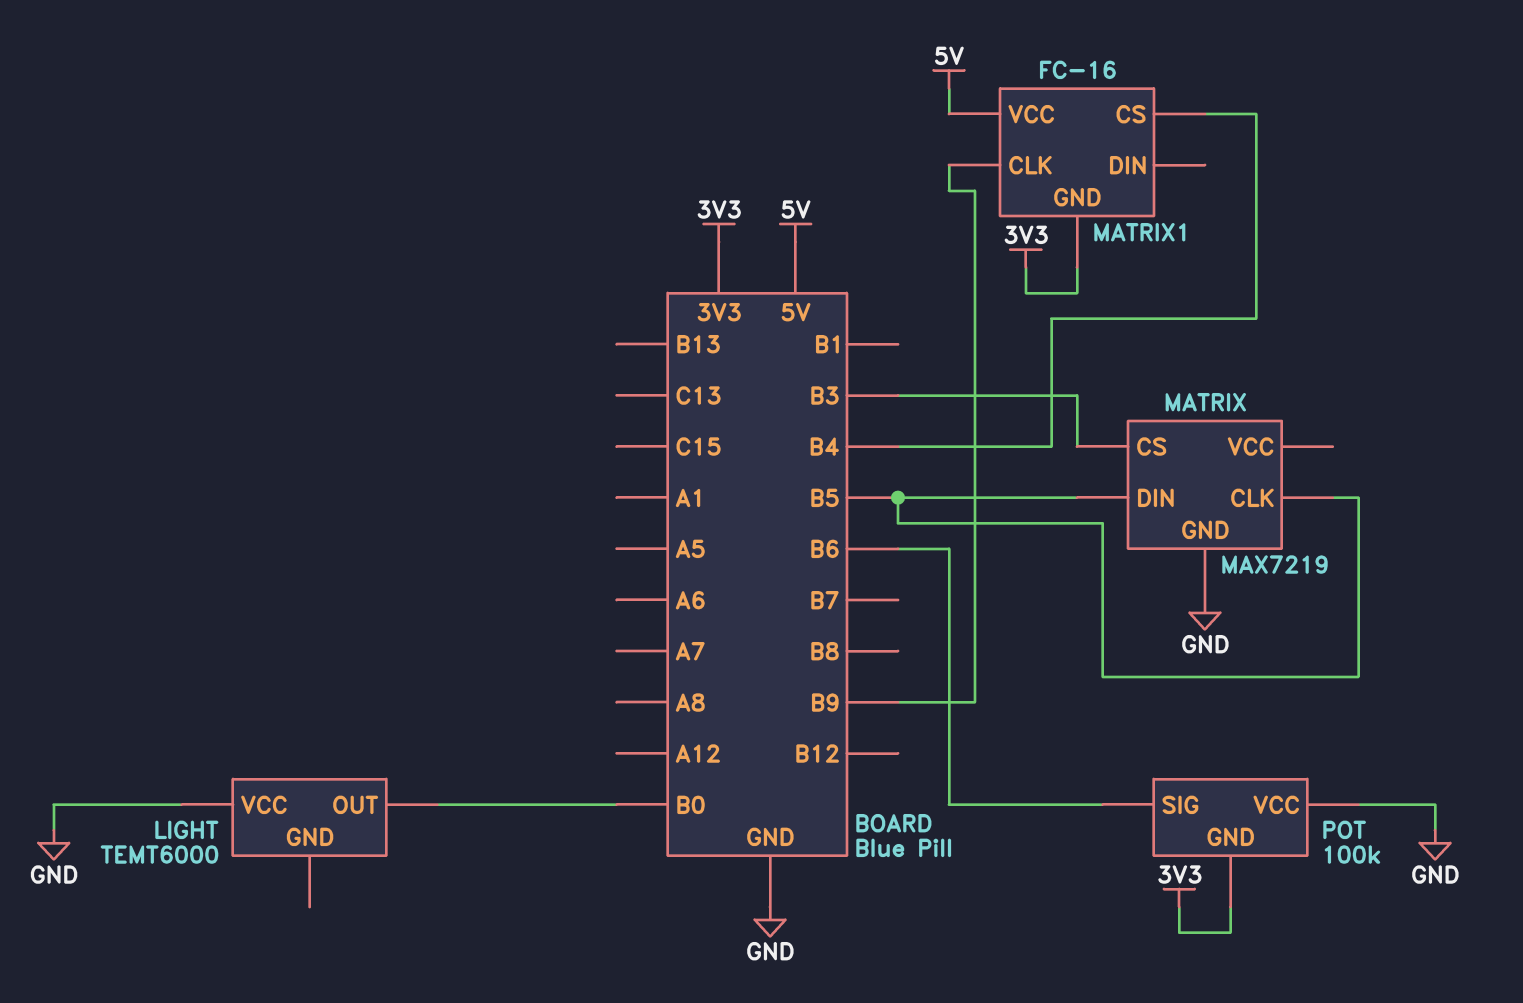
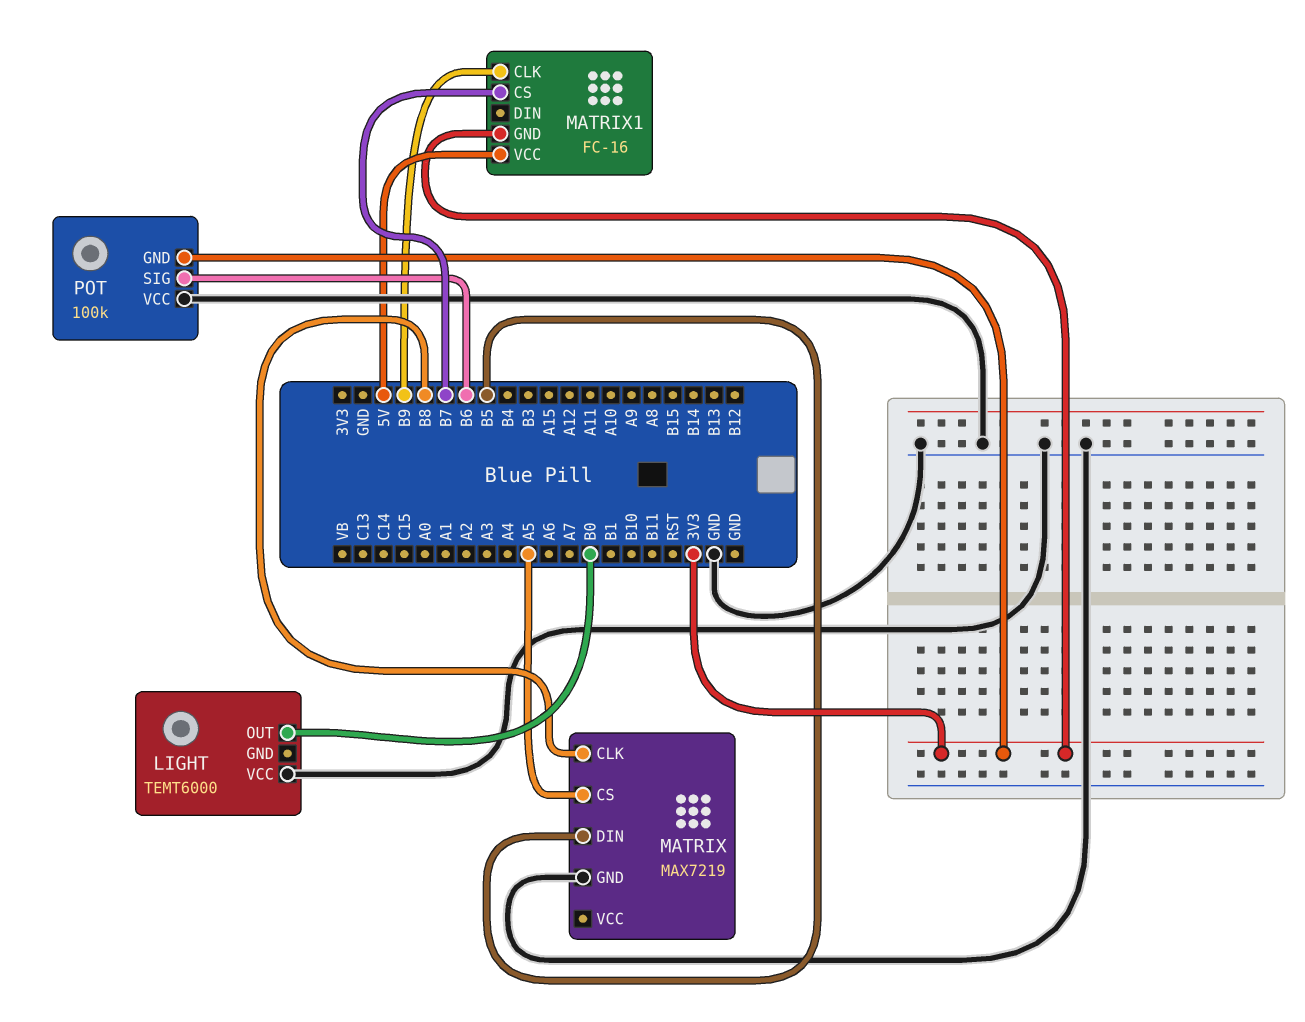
MATRIX pin CLK: B5 -> B8
MATRIX pin CS: B3 -> A5
MATRIX1 pin CS: B4 -> B7

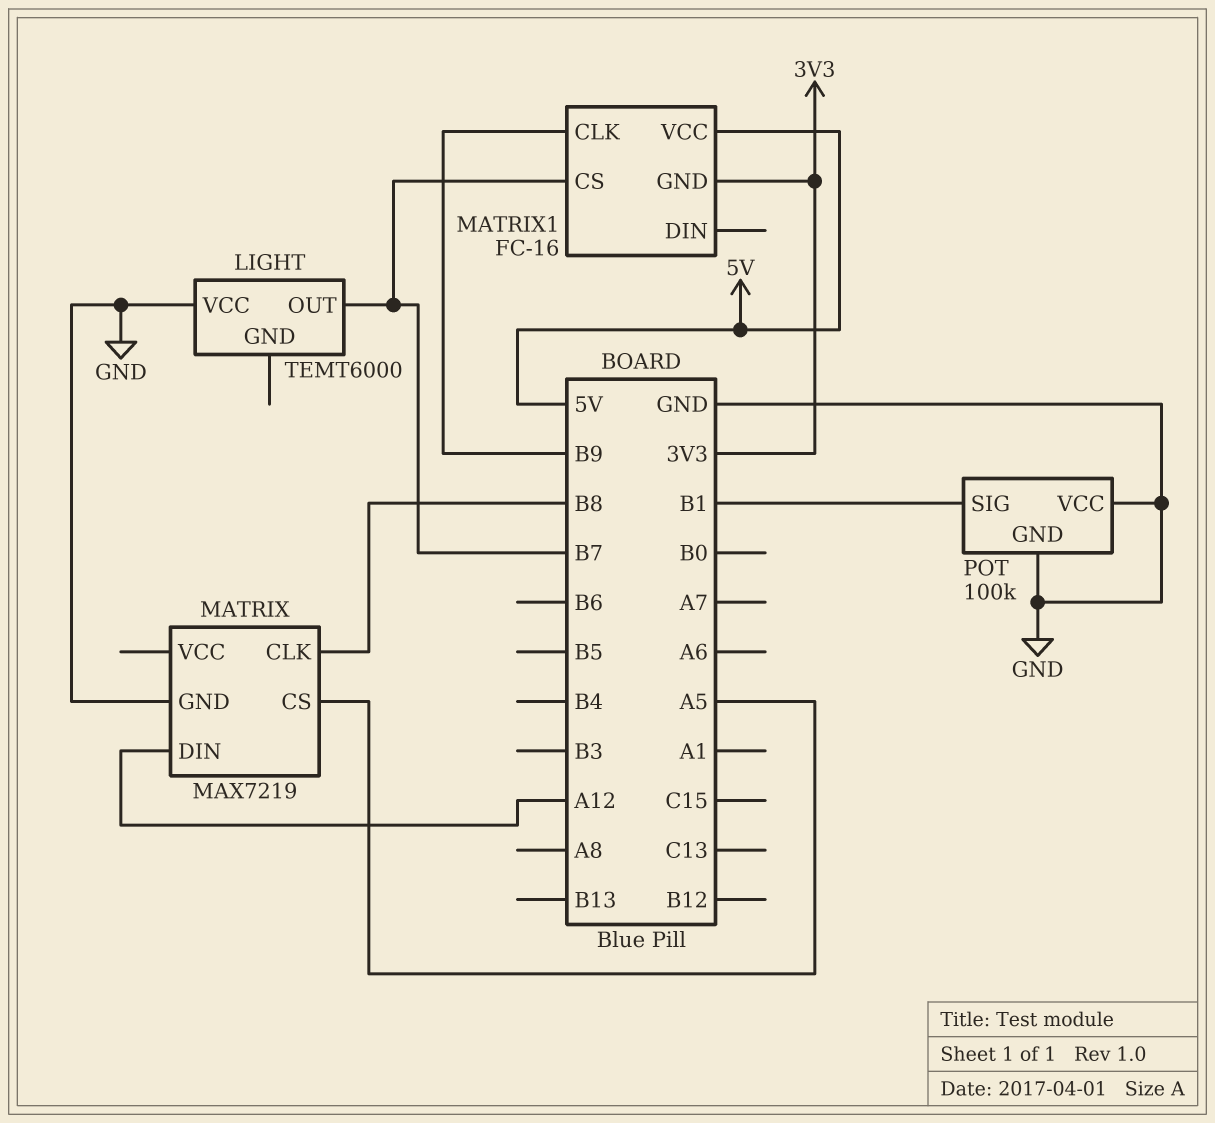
LIGHT pin OUT: B0 -> B7
MATRIX pin DIN: B5 -> A12
POT pin GND: 3V3 -> GND
POT pin SIG: B6 -> B1

